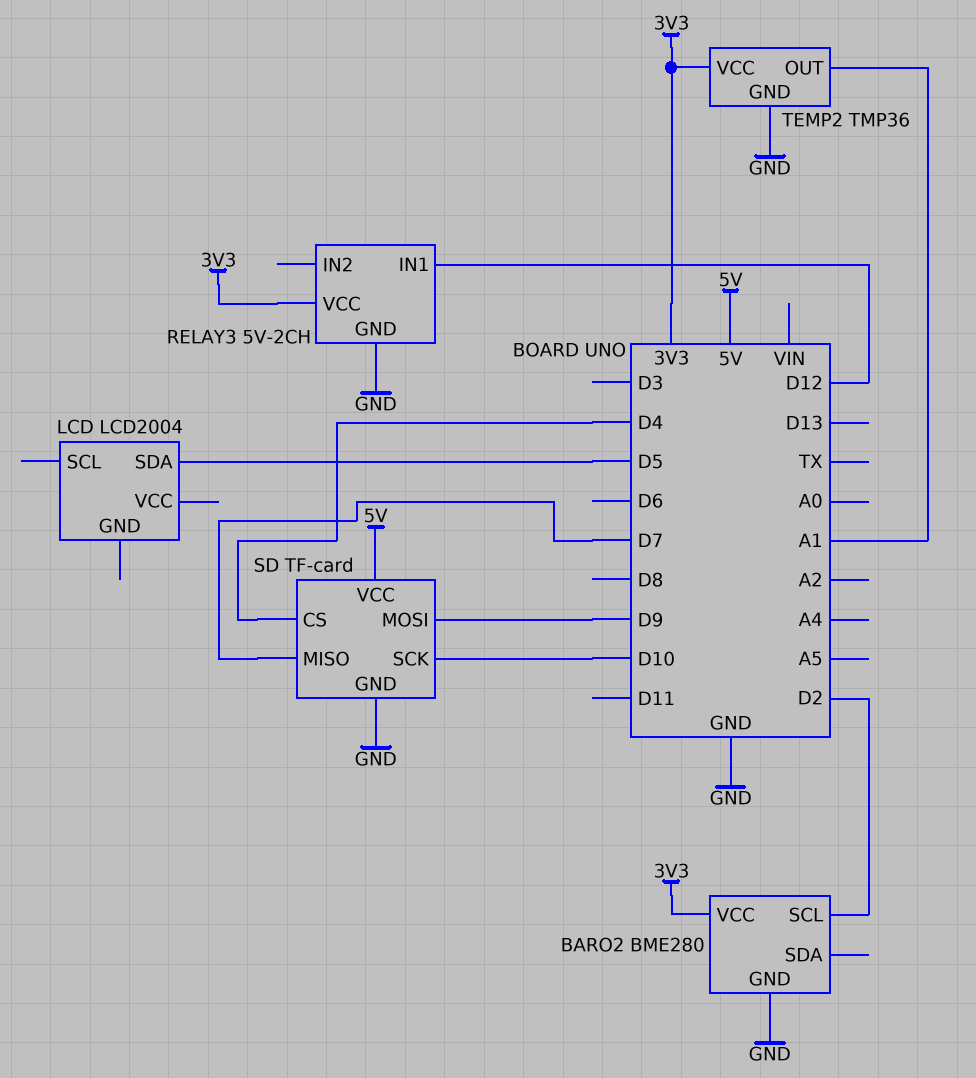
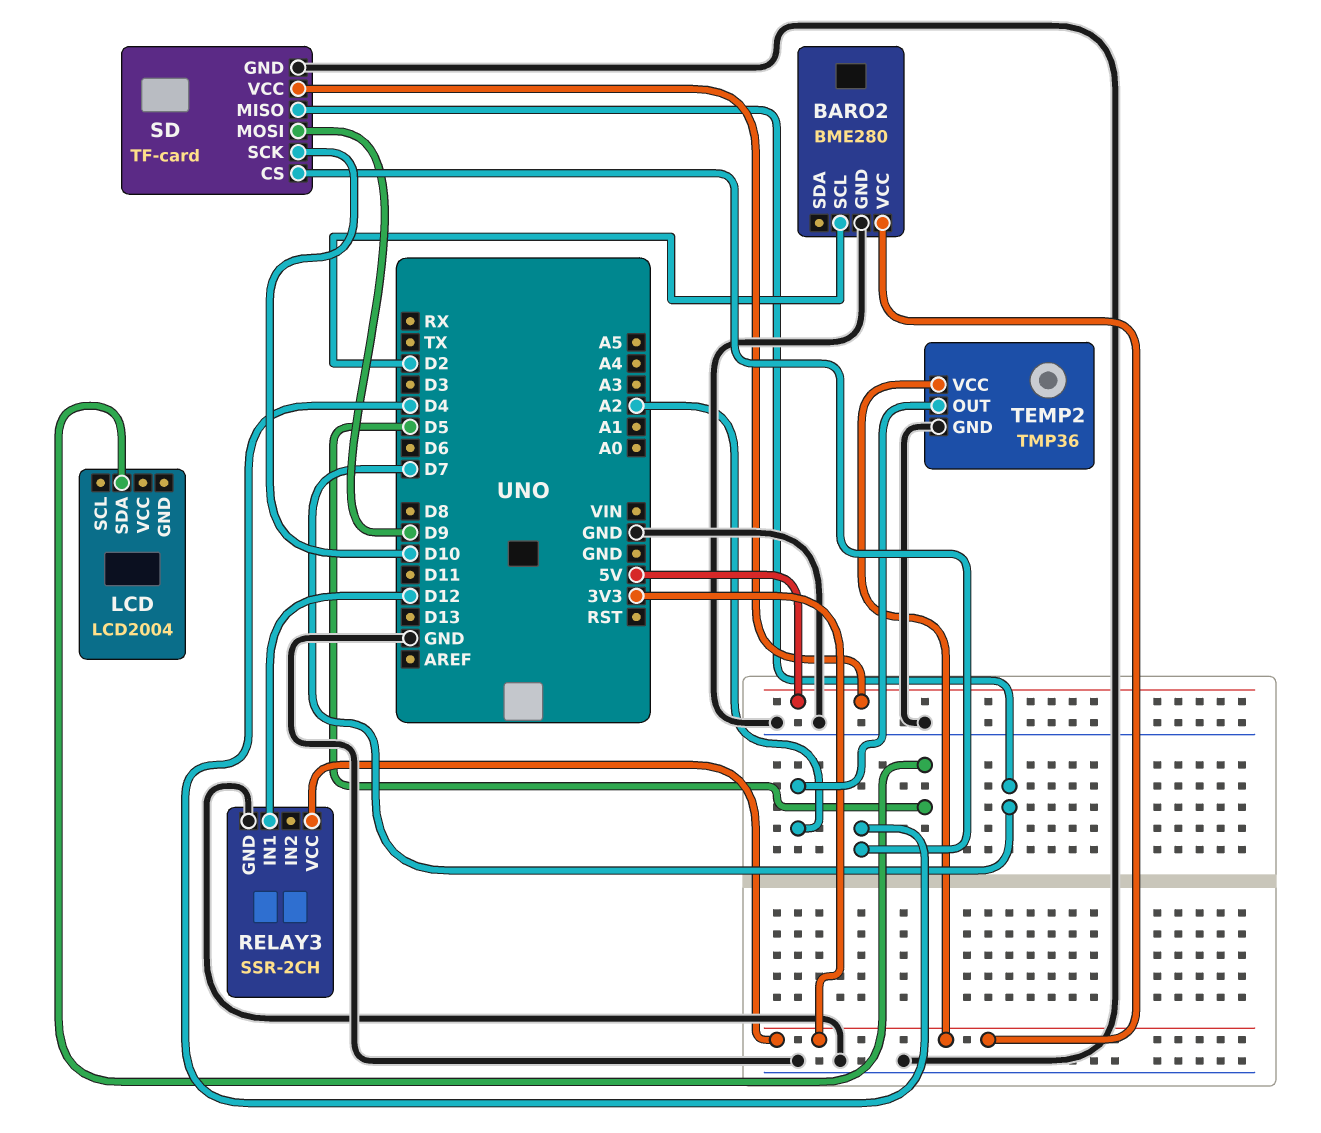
RELAY3: 5V-2CH -> SSR-2CH
TEMP2 pin OUT: A1 -> A2

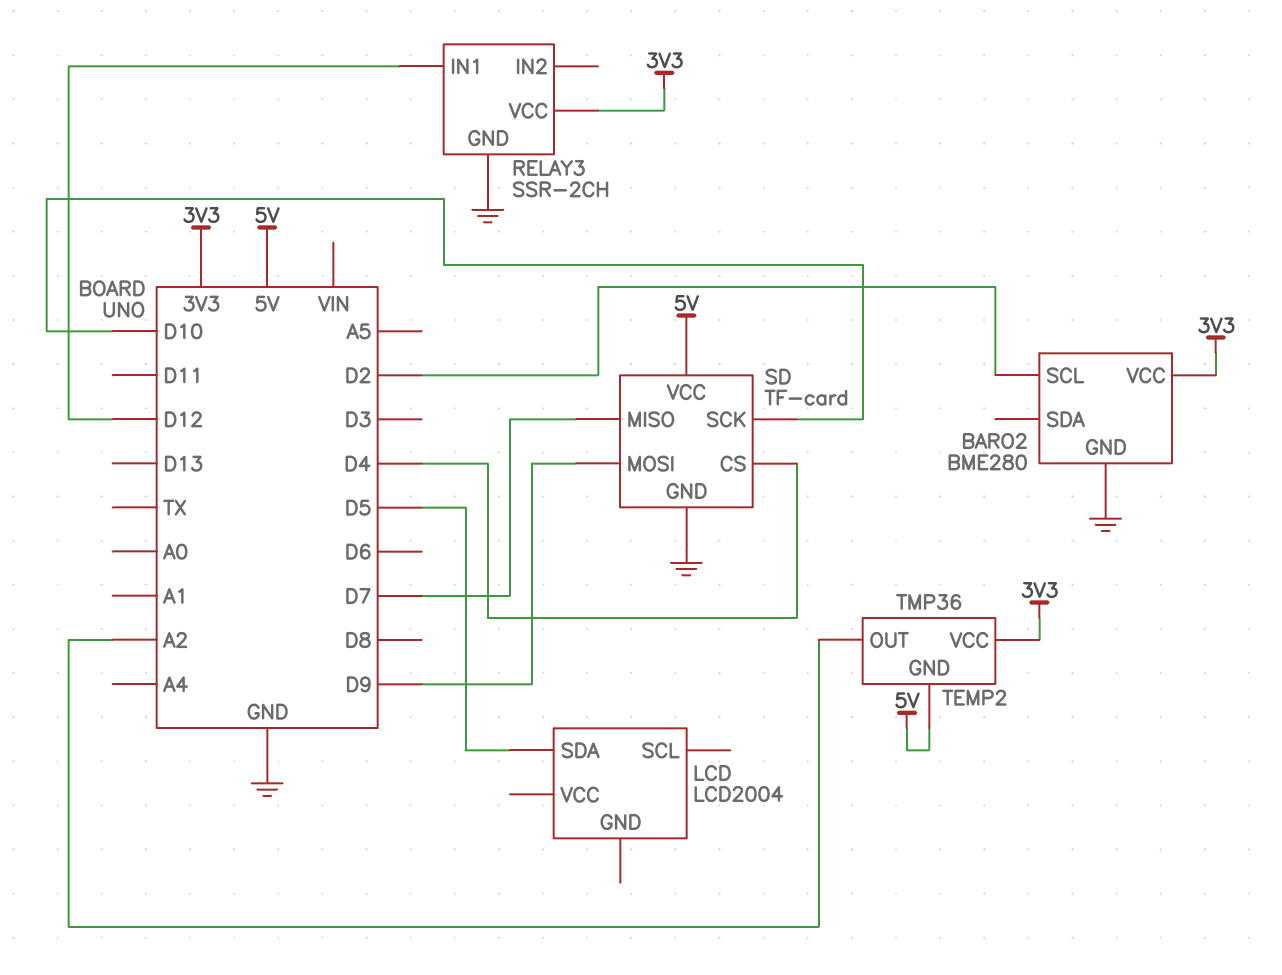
TEMP2 pin GND: GND -> 5V

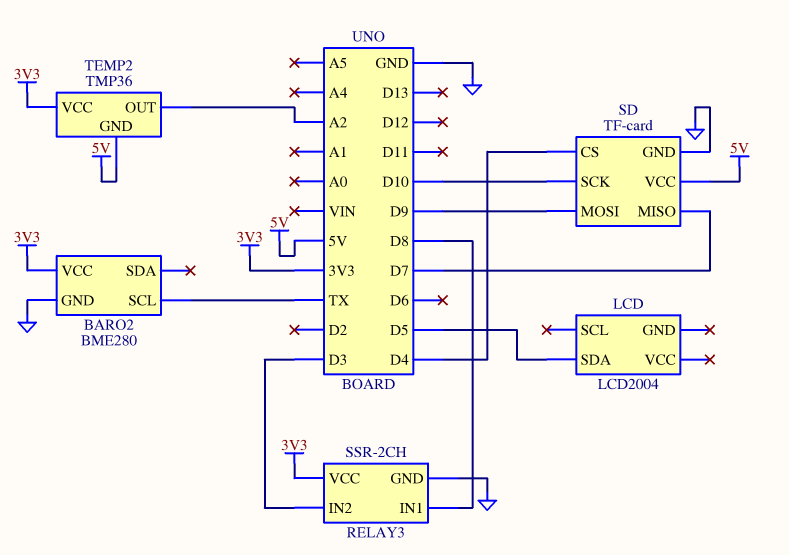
BARO2 pin SCL: D2 -> TX
RELAY3 pin IN1: D12 -> D8
RELAY3 pin IN2: none -> D3

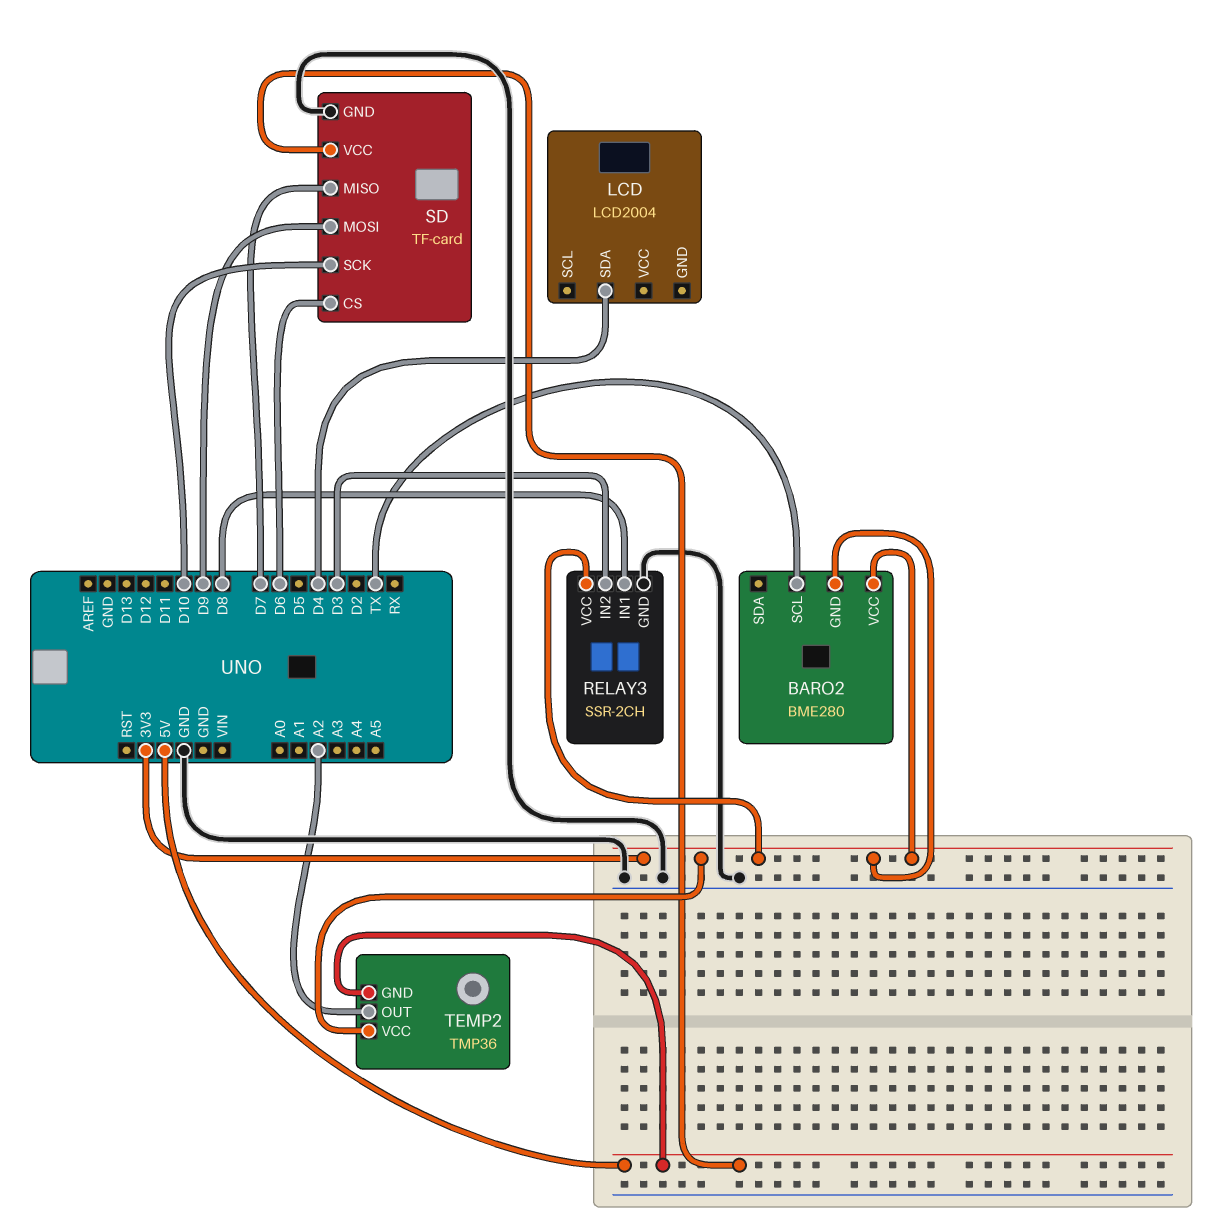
BARO2 pin GND: GND -> 3V3
LCD pin SDA: D5 -> D4
SD pin CS: D4 -> D6

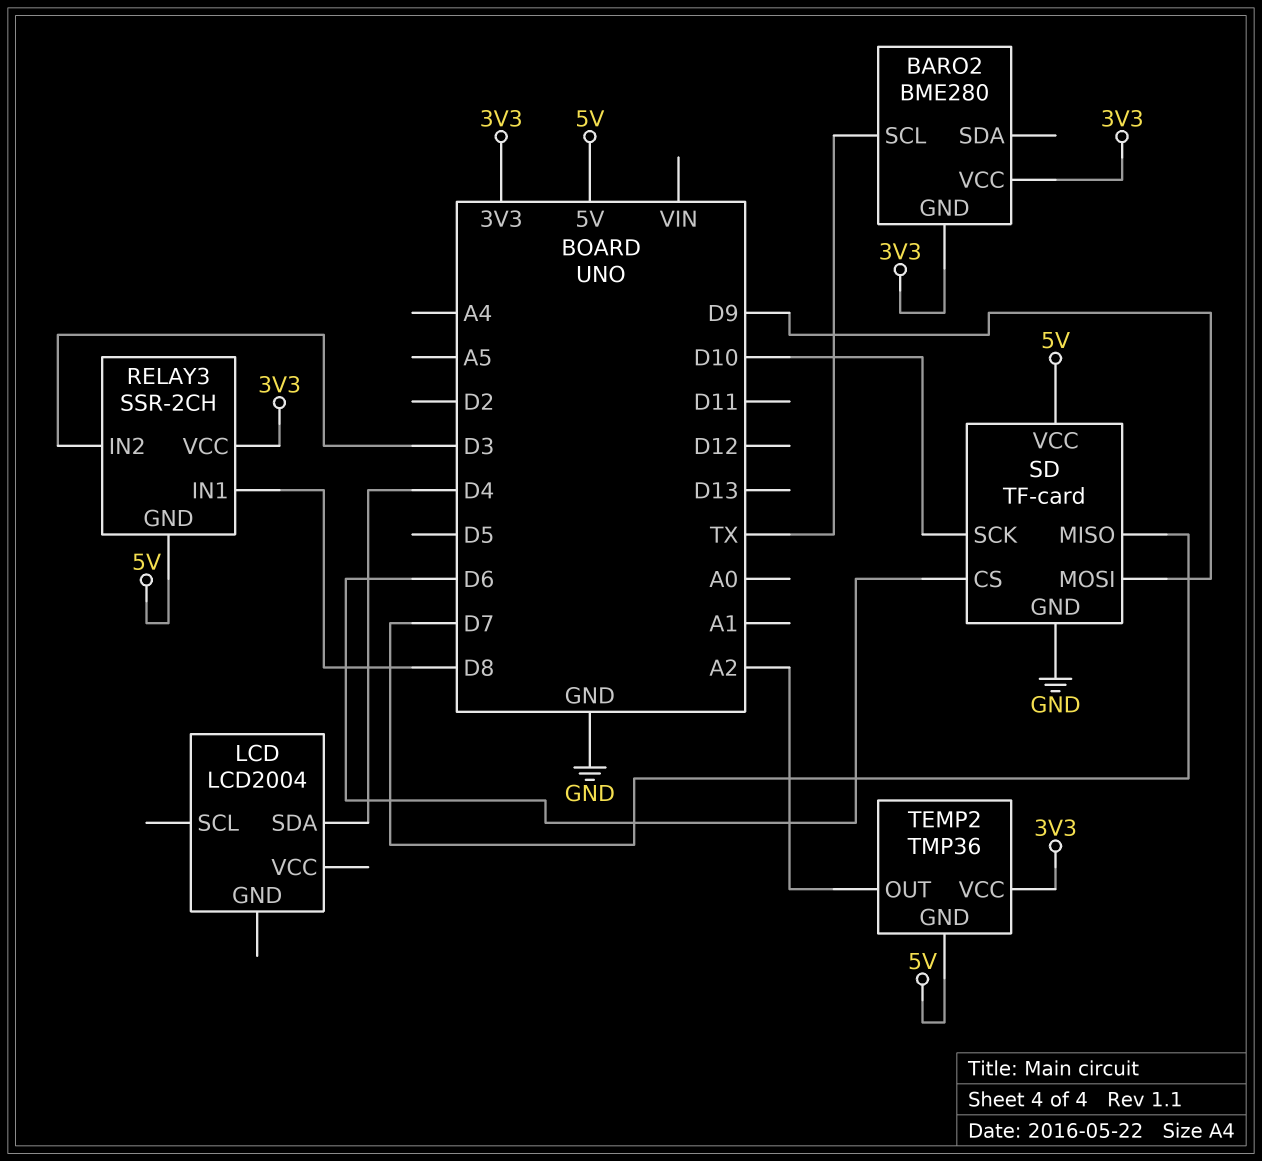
RELAY3 pin GND: GND -> 5V

